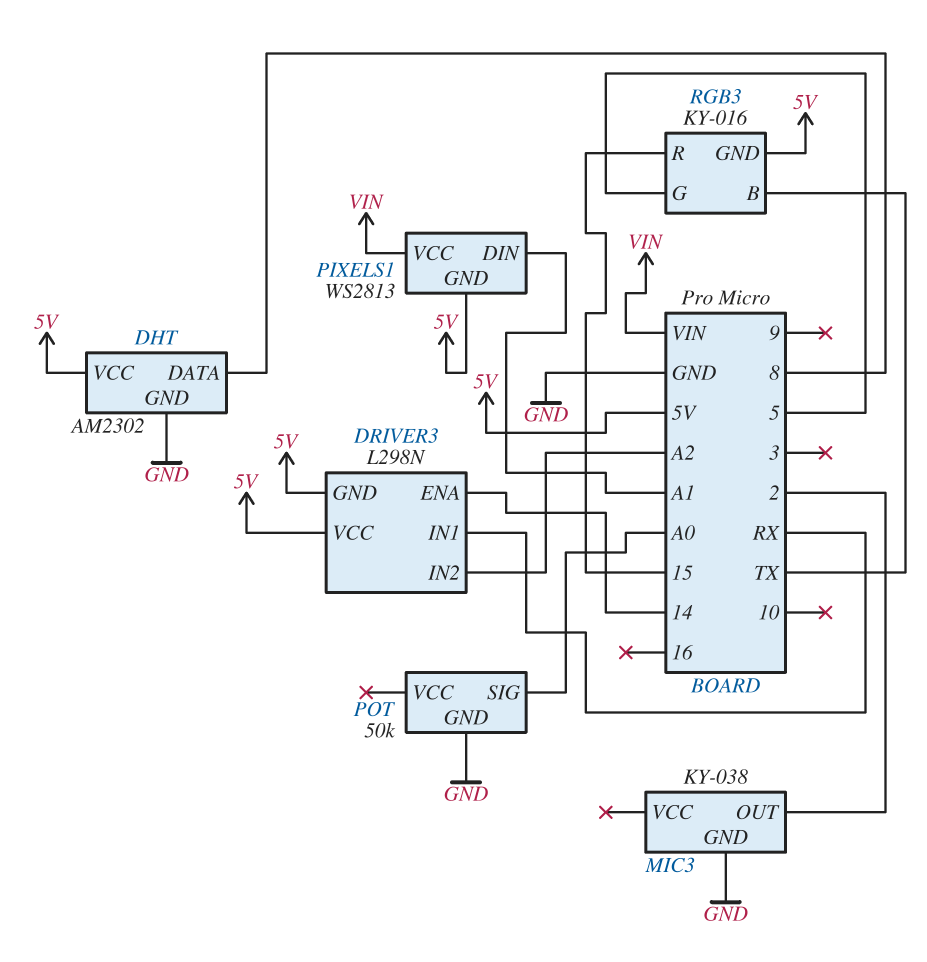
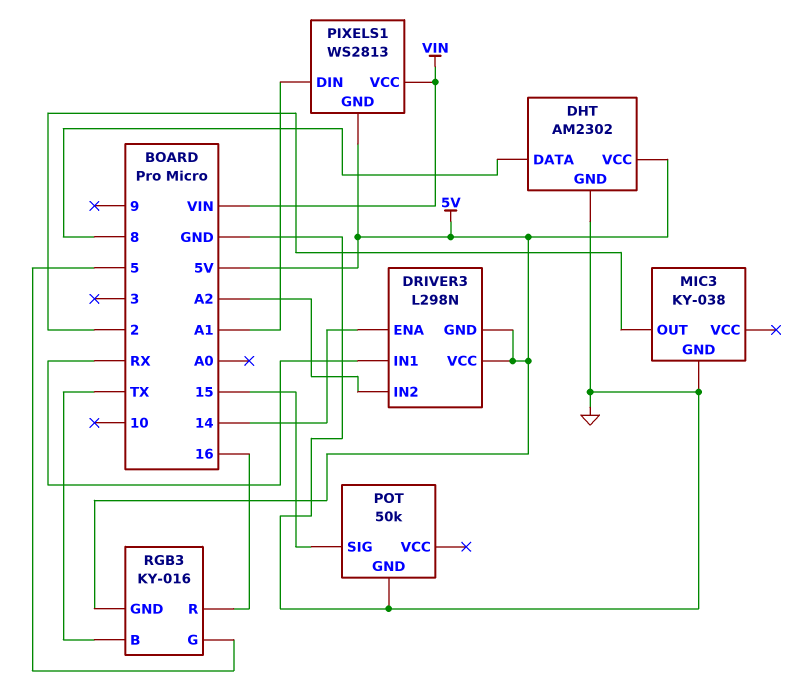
POT pin SIG: A0 -> 15
RGB3 pin R: 15 -> 16

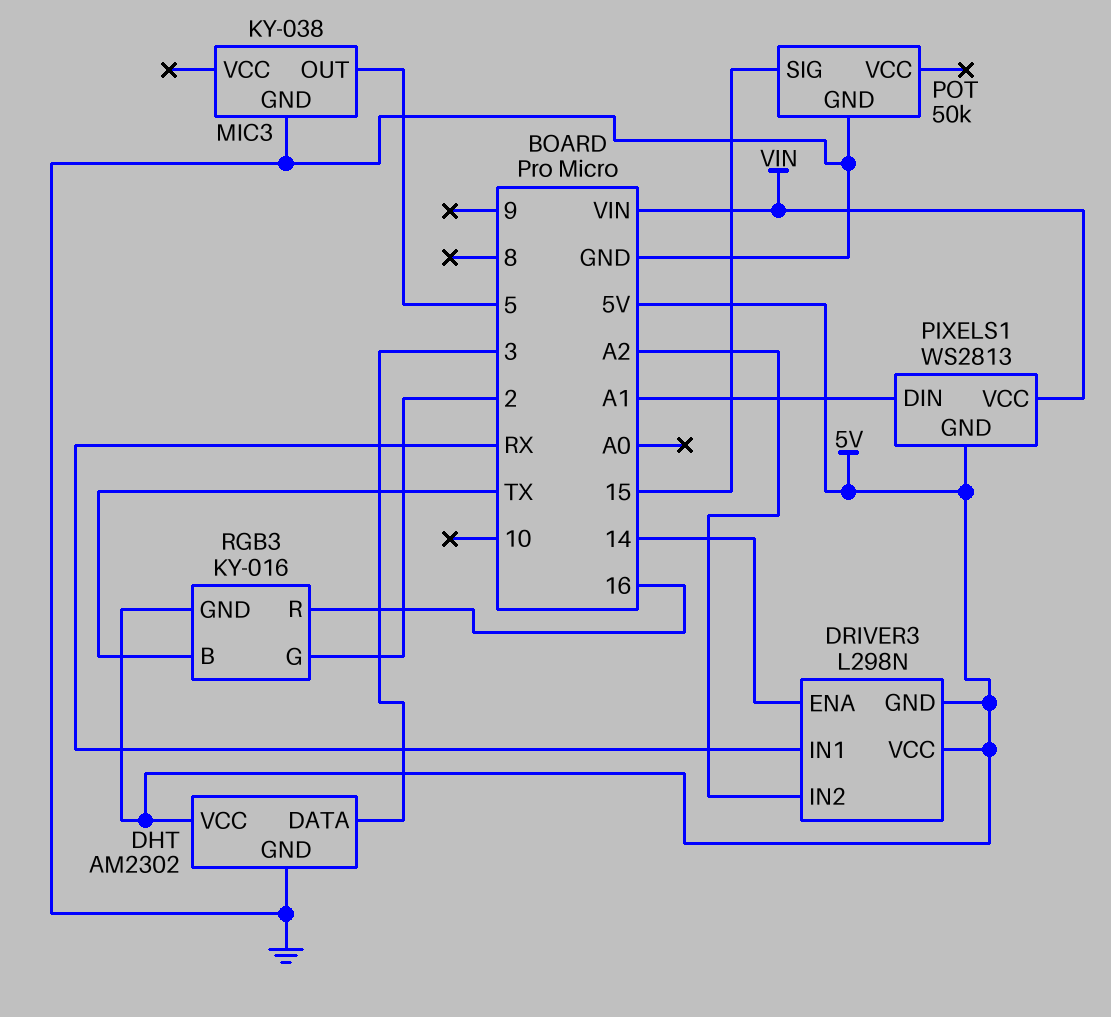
DHT pin DATA: 8 -> 3
MIC3 pin OUT: 2 -> 5
RGB3 pin G: 5 -> 2

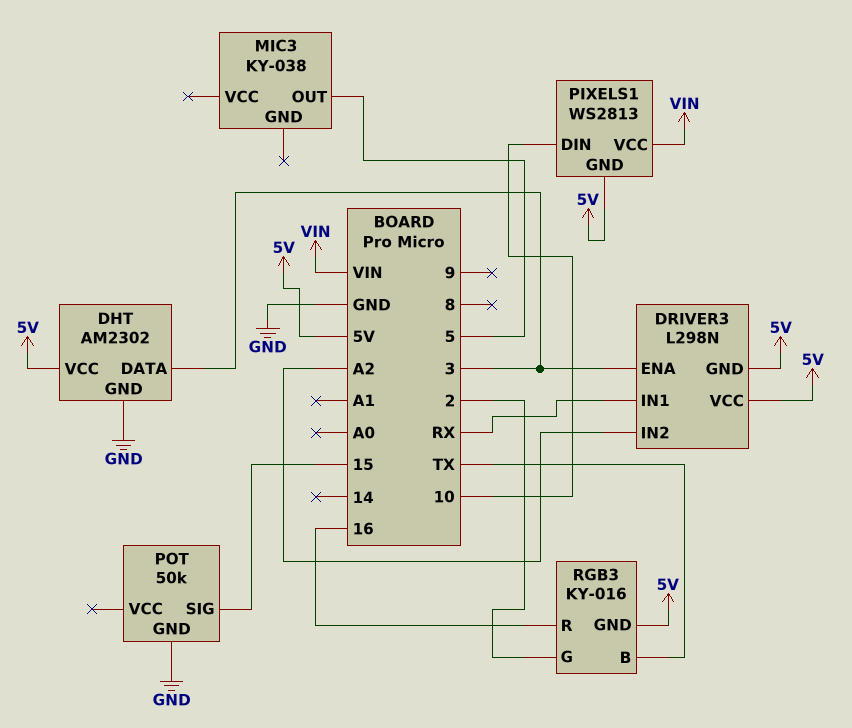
DRIVER3 pin ENA: 14 -> 3
MIC3 pin GND: GND -> none
PIXELS1 pin DIN: A1 -> 10

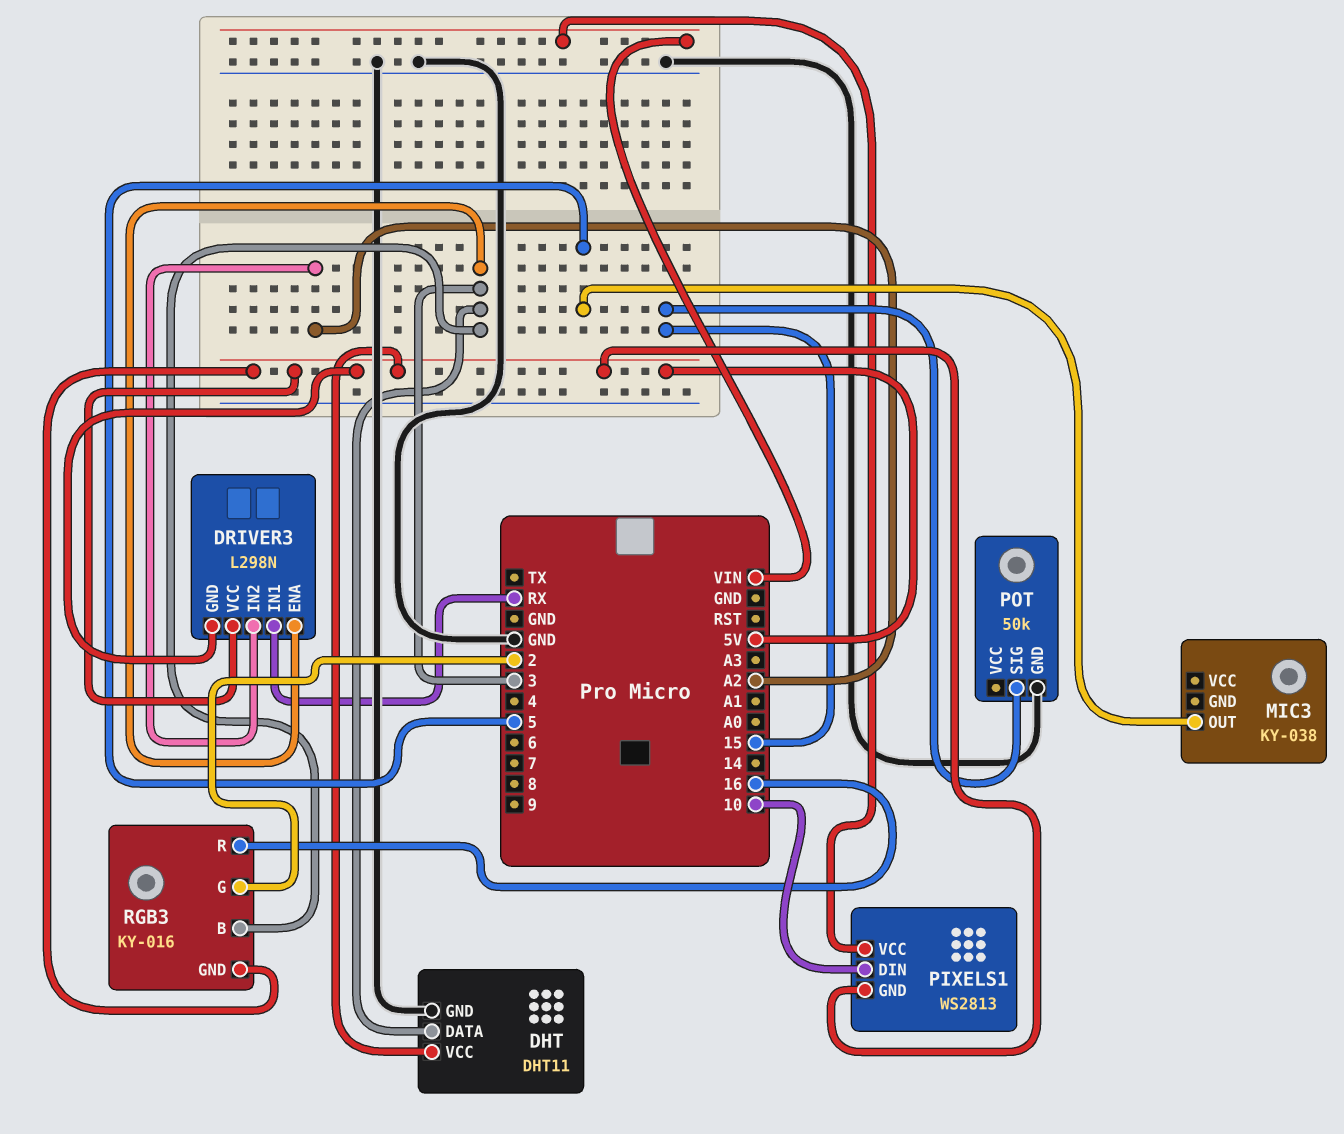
DHT: AM2302 -> DHT11
RGB3 pin B: TX -> 3

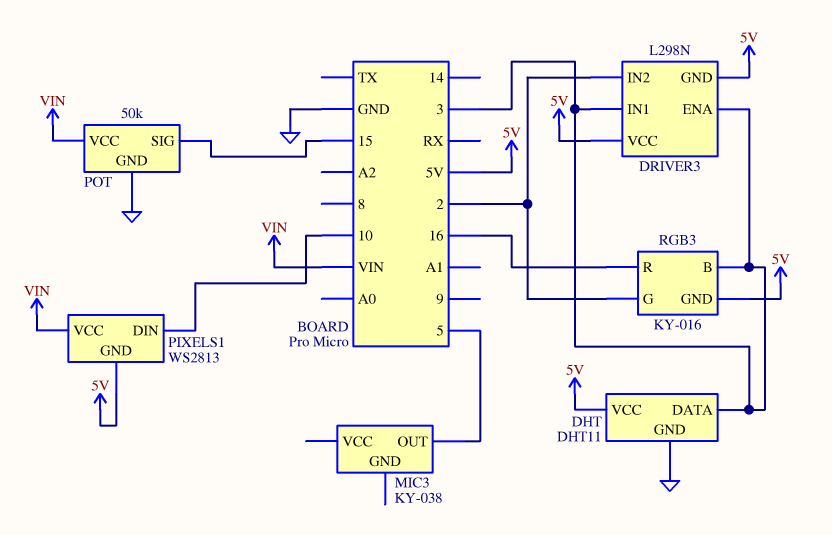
DRIVER3 pin IN1: RX -> 3
DRIVER3 pin IN2: A2 -> 2
POT pin VCC: none -> VIN

